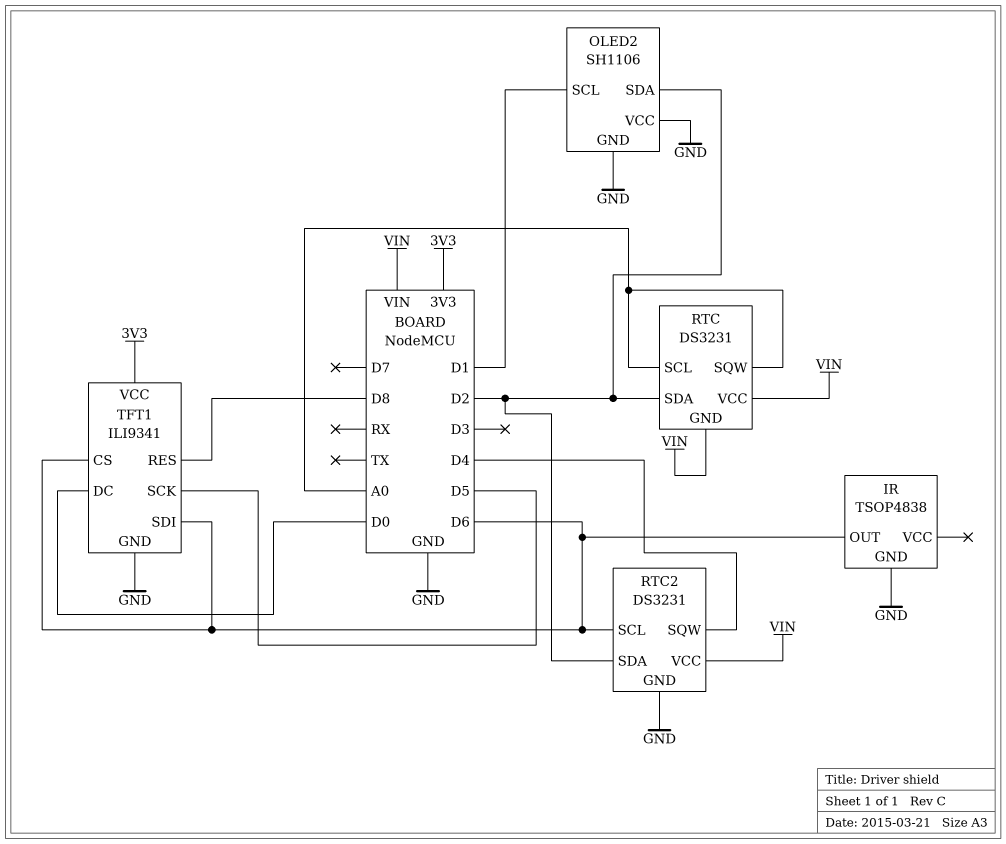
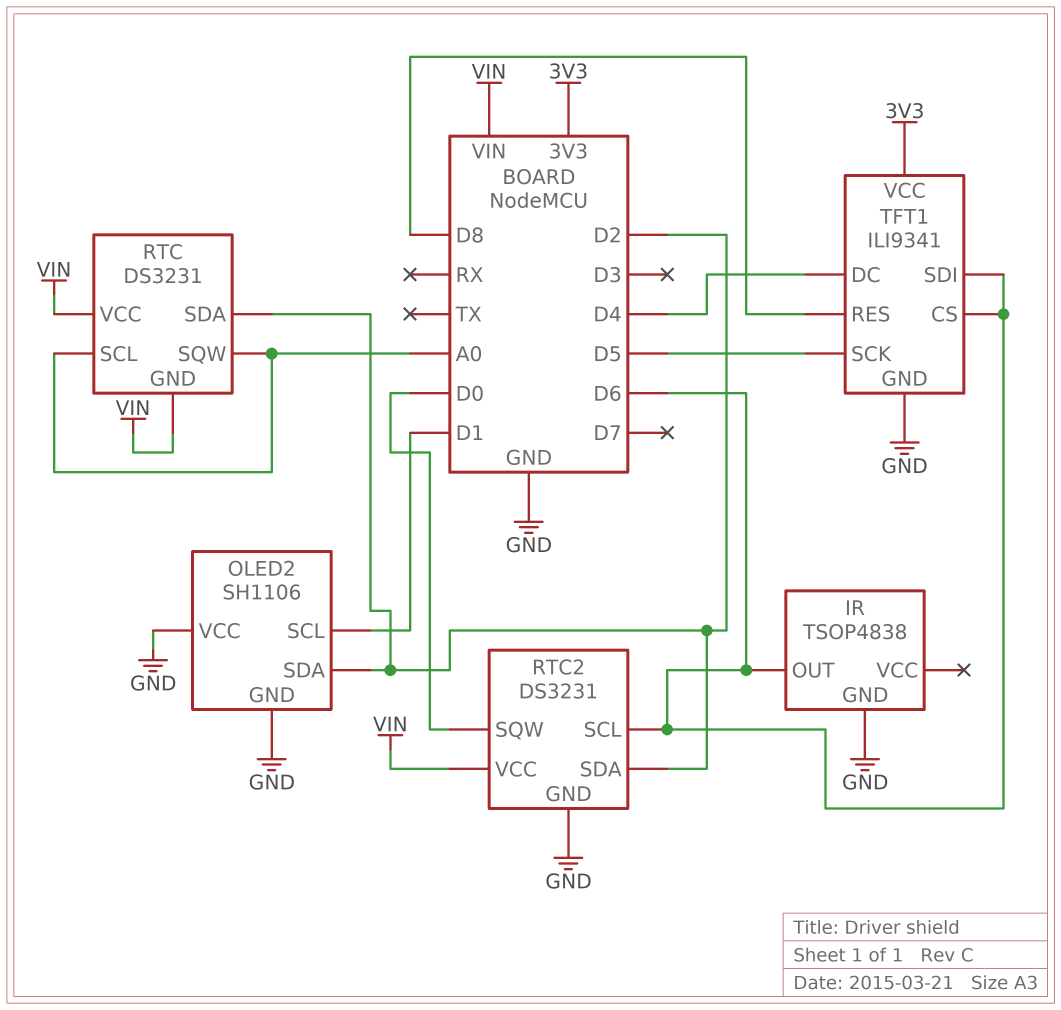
RTC2 pin SQW: D4 -> D0
TFT1 pin DC: D0 -> D4

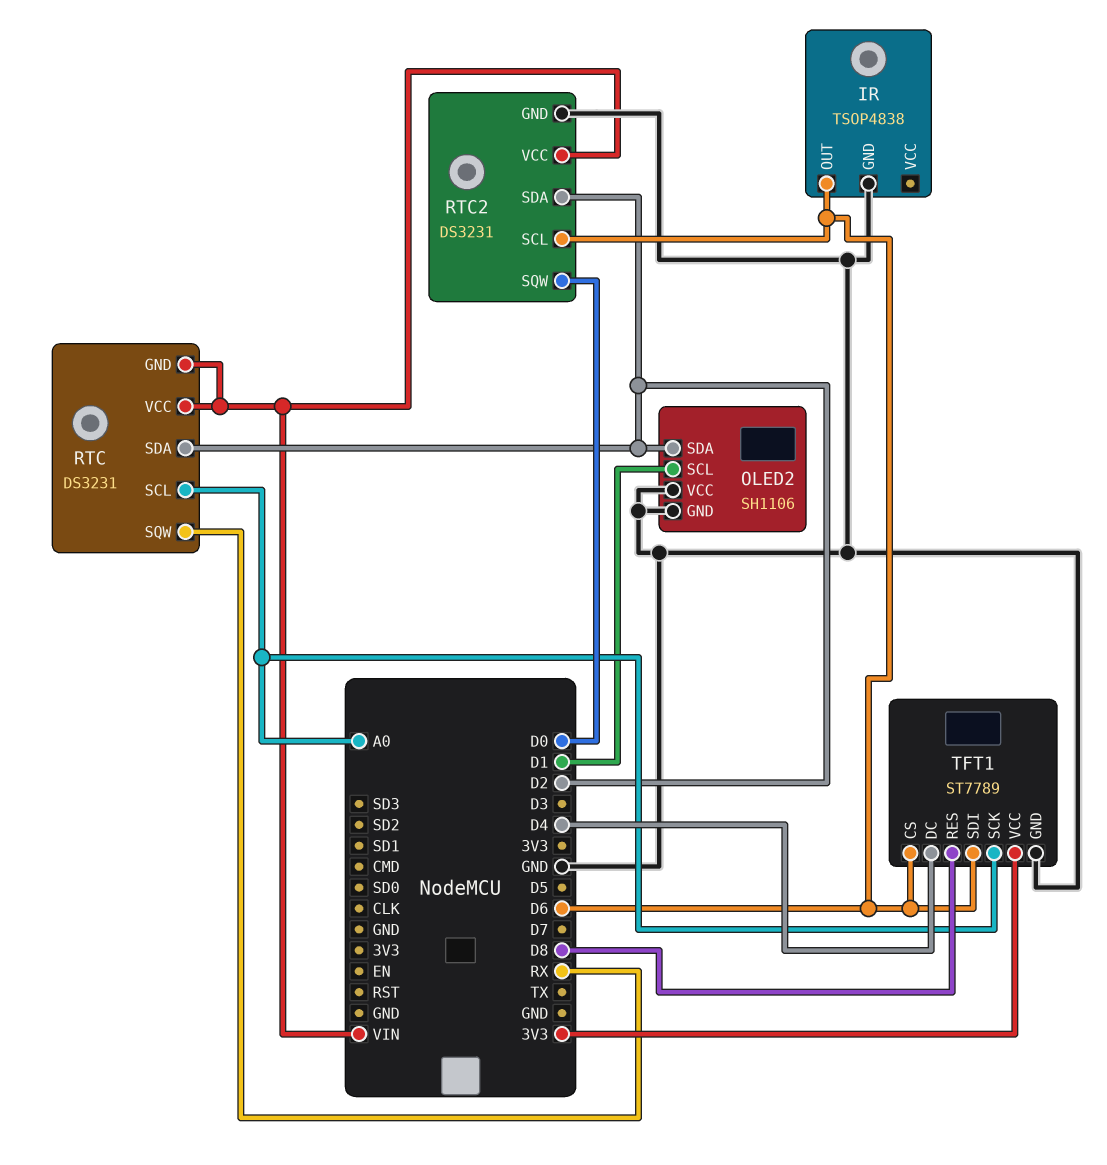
RTC pin SQW: A0 -> RX
TFT1: ILI9341 -> ST7789
TFT1 pin SCK: D5 -> A0

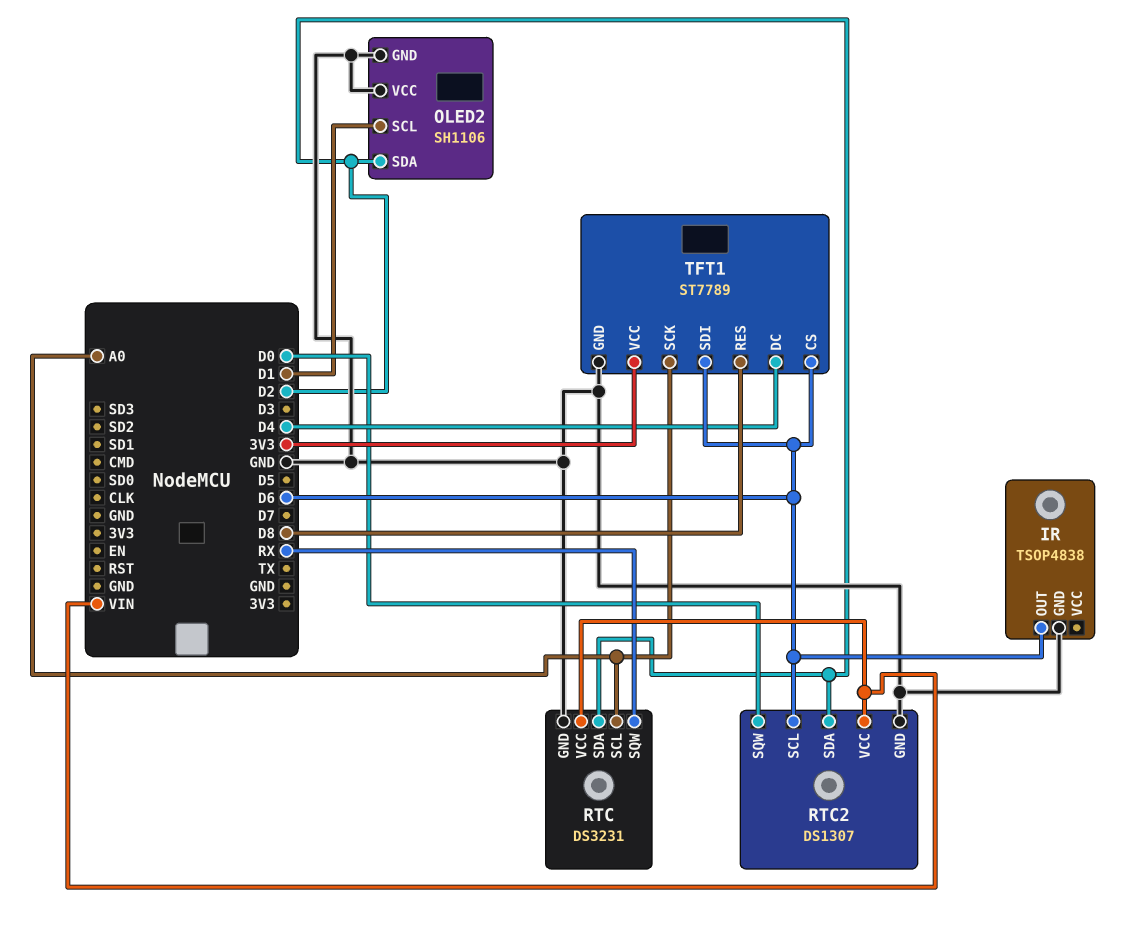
RTC pin GND: VIN -> GND
RTC2: DS3231 -> DS1307

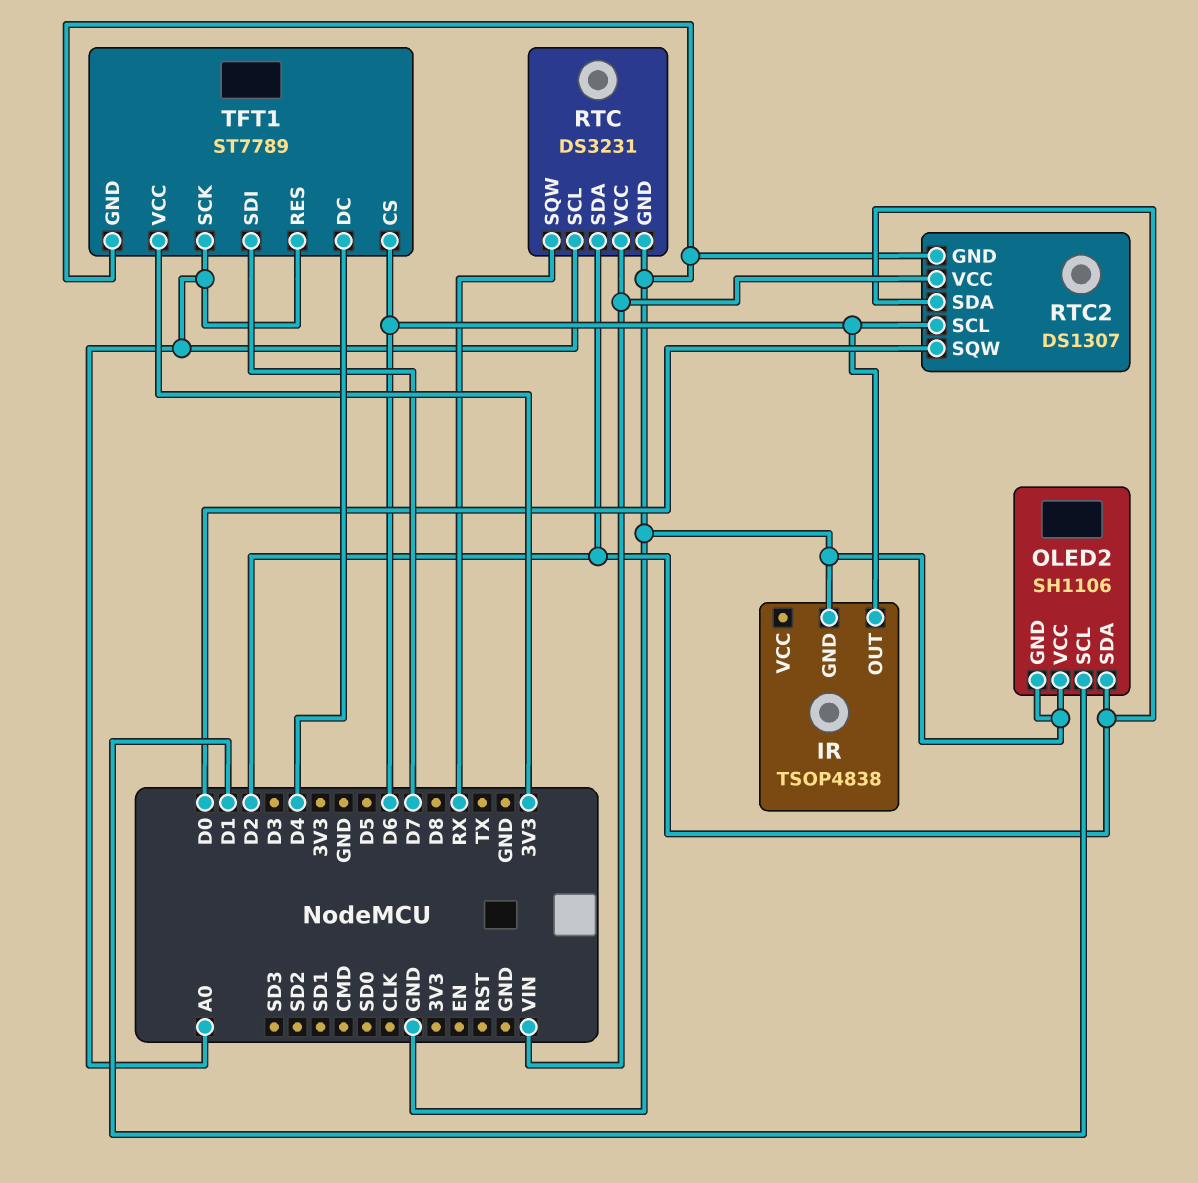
TFT1 pin RES: D8 -> A0
TFT1 pin SDI: D6 -> D7

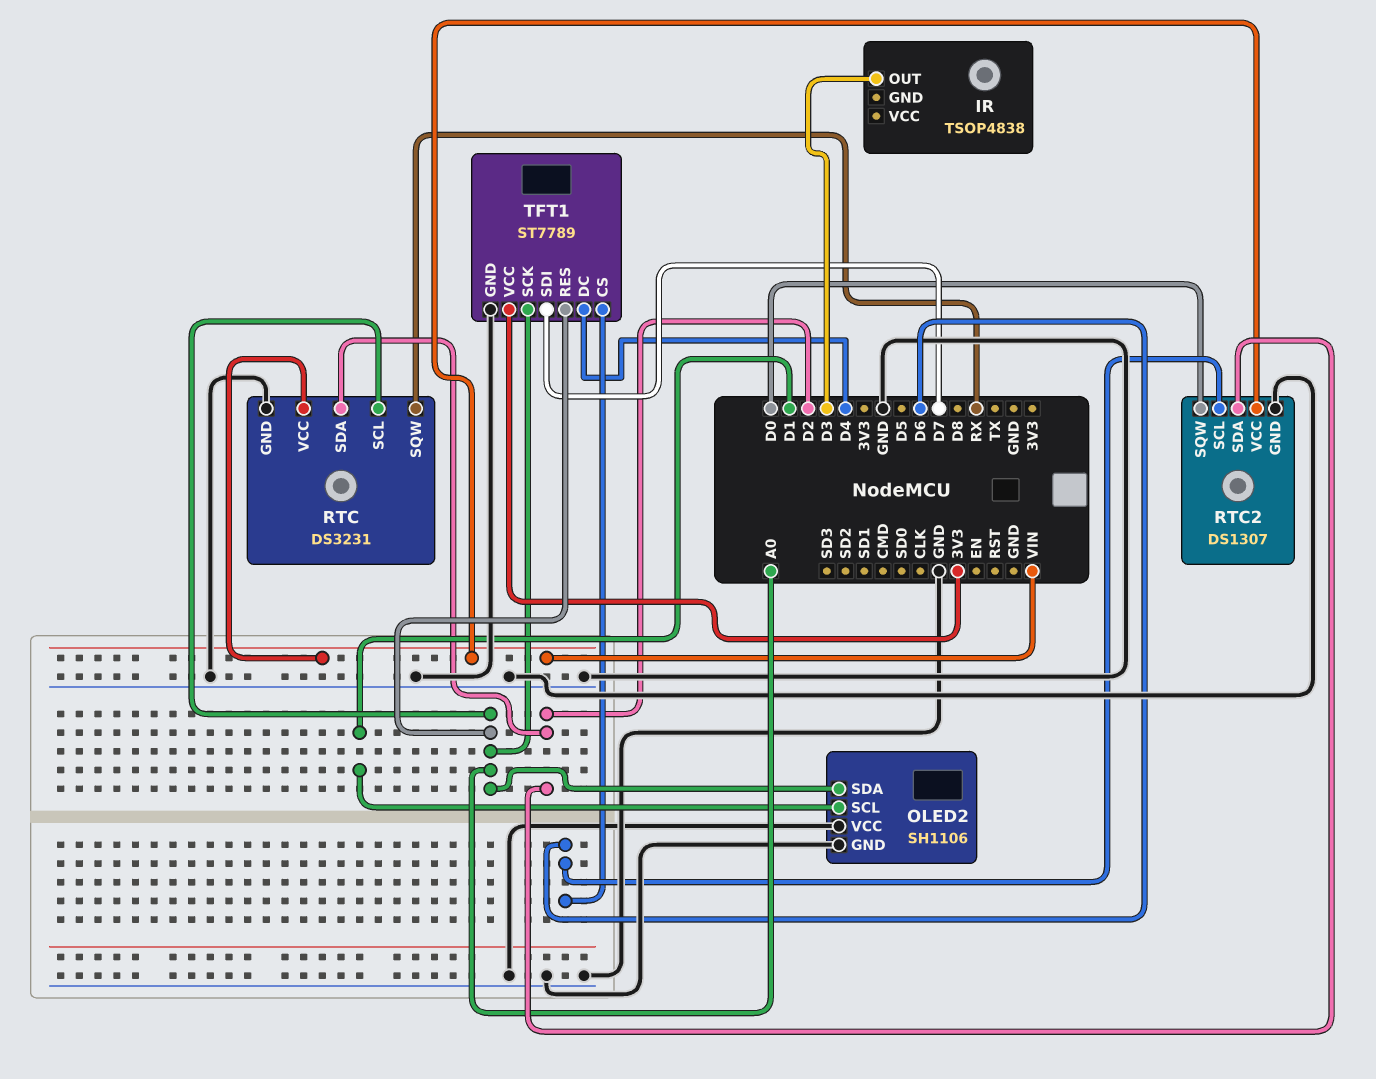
IR pin GND: GND -> none
IR pin OUT: D6 -> D3
OLED2 pin SDA: D2 -> A0

